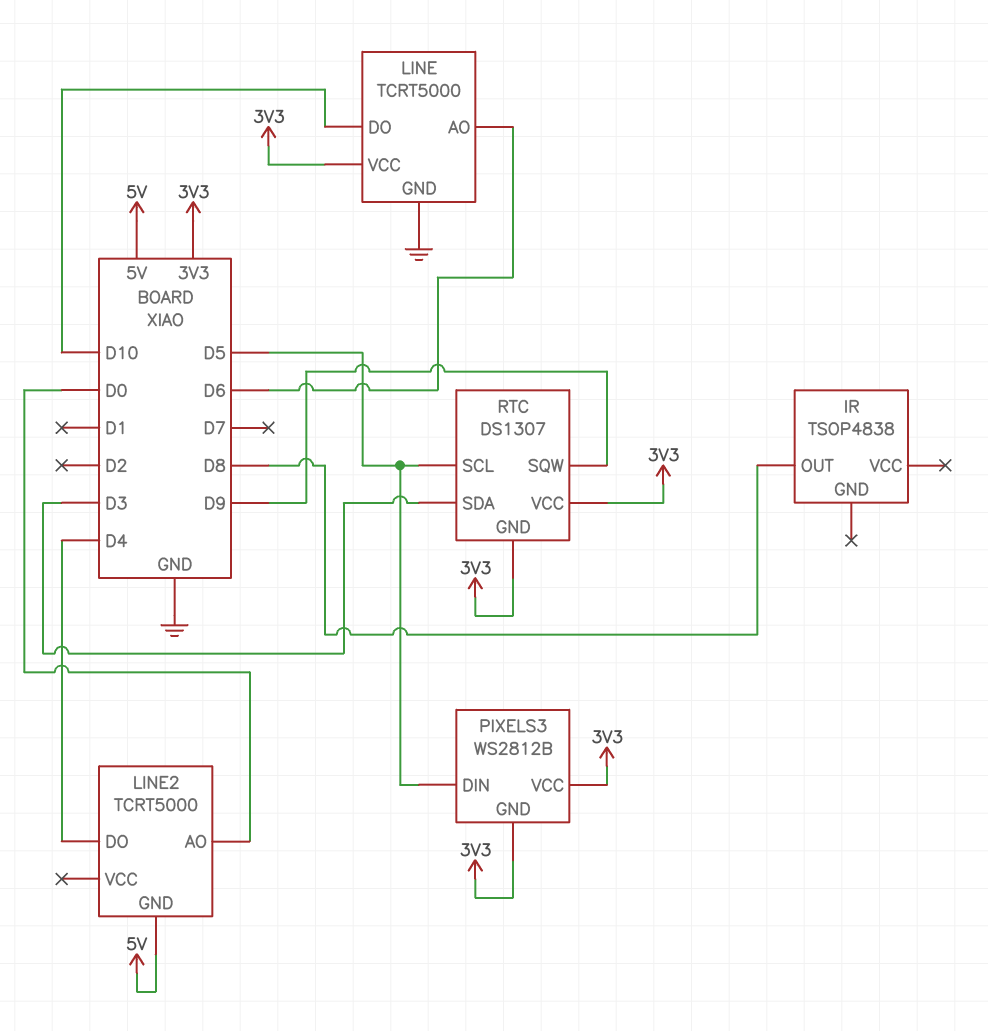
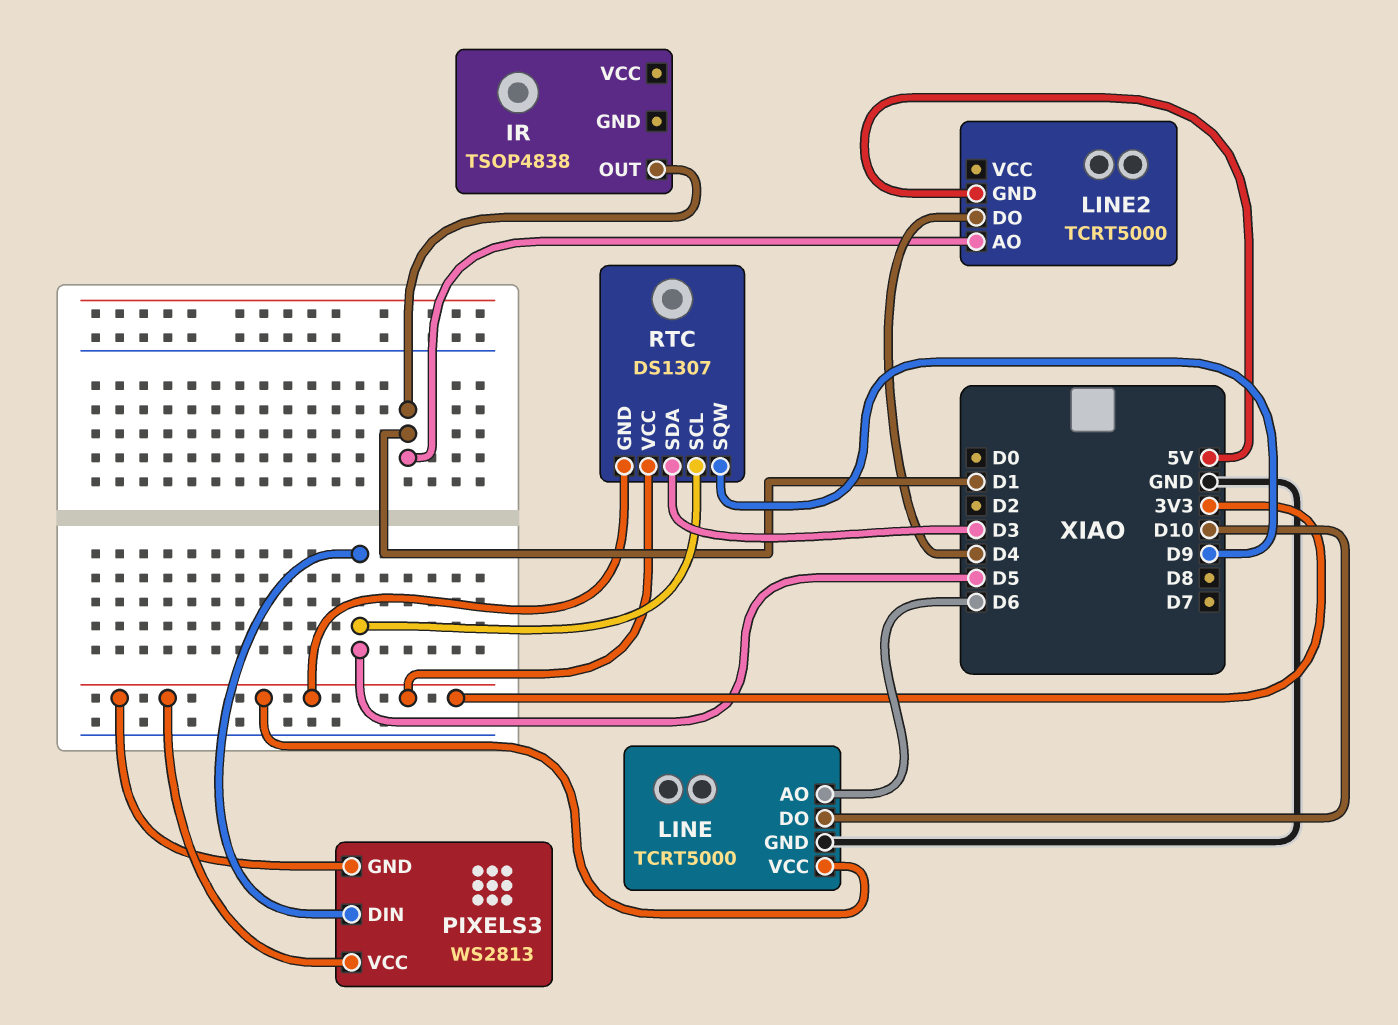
IR pin OUT: D8 -> D1
LINE2 pin AO: D0 -> D1
PIXELS3: WS2812B -> WS2813

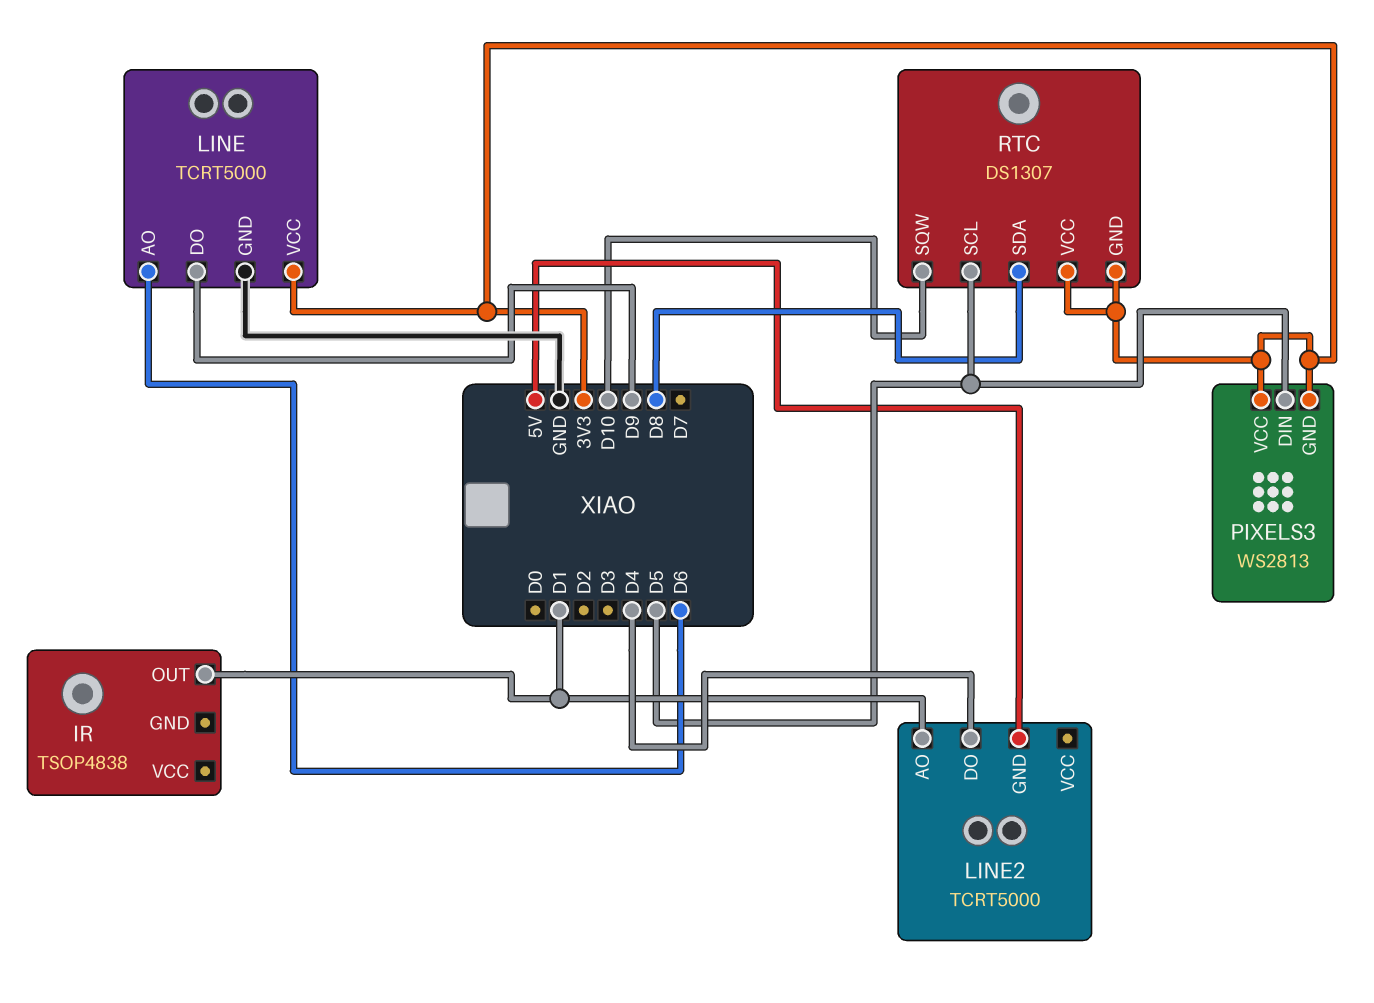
LINE pin DO: D10 -> D9
RTC pin SDA: D3 -> D8
RTC pin SQW: D9 -> D10

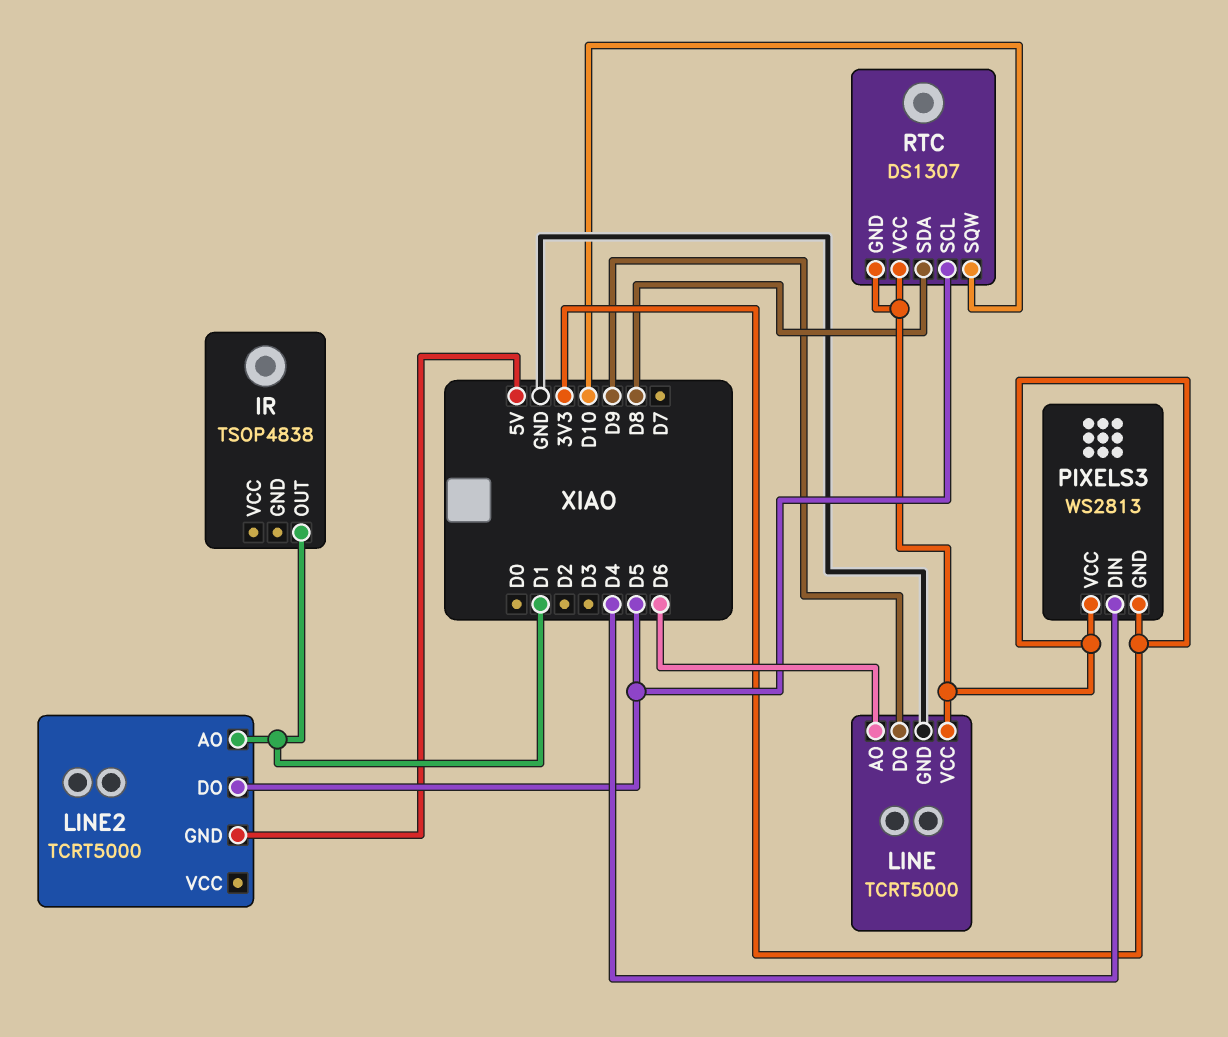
LINE2 pin DO: D4 -> D5
PIXELS3 pin DIN: D5 -> D4

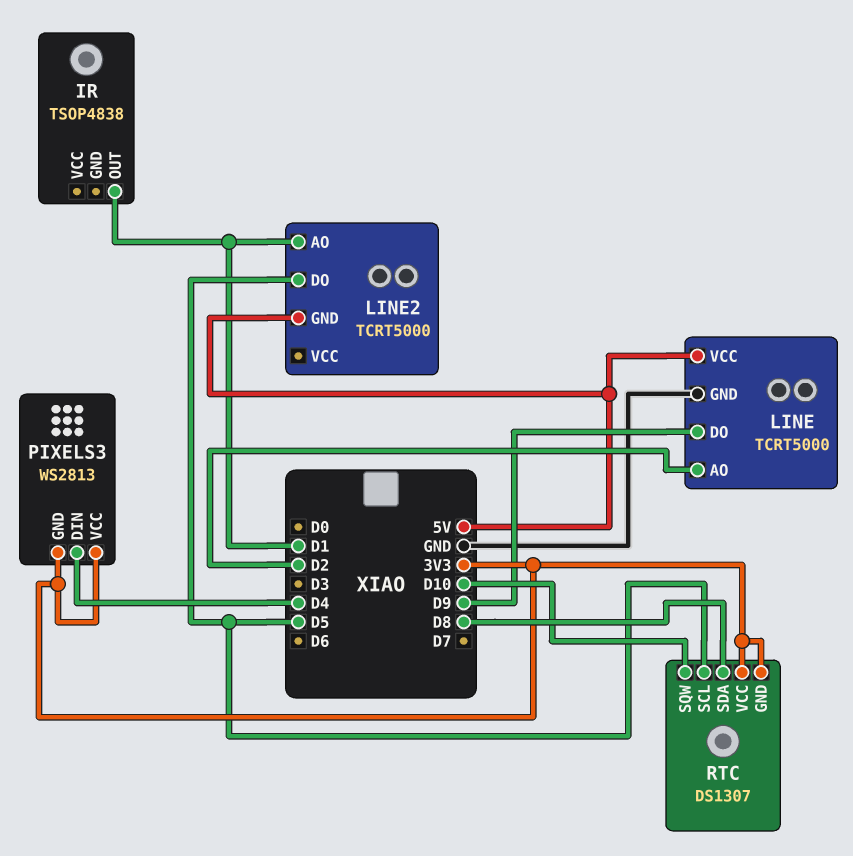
LINE pin AO: D6 -> D2
LINE pin VCC: 3V3 -> 5V

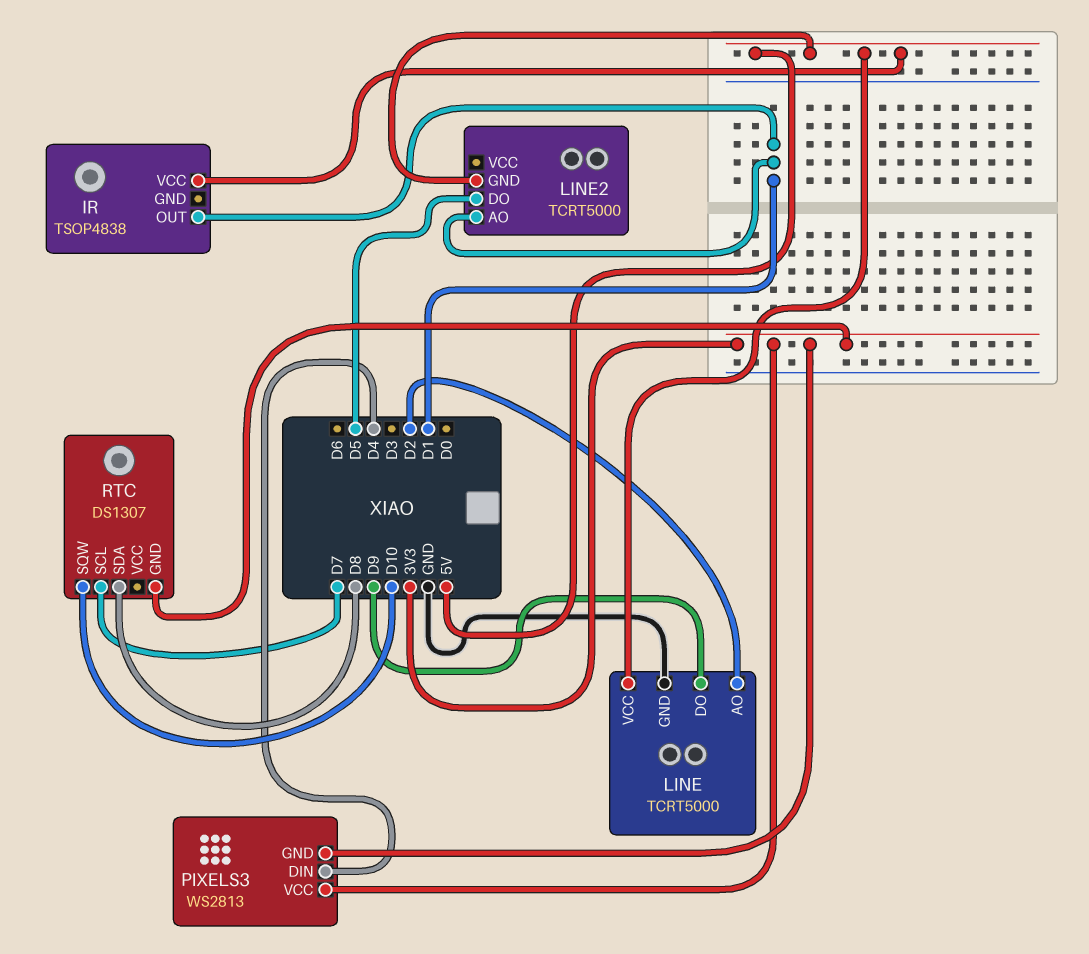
IR pin VCC: none -> 5V
RTC pin SCL: D5 -> D7
RTC pin VCC: 3V3 -> none

